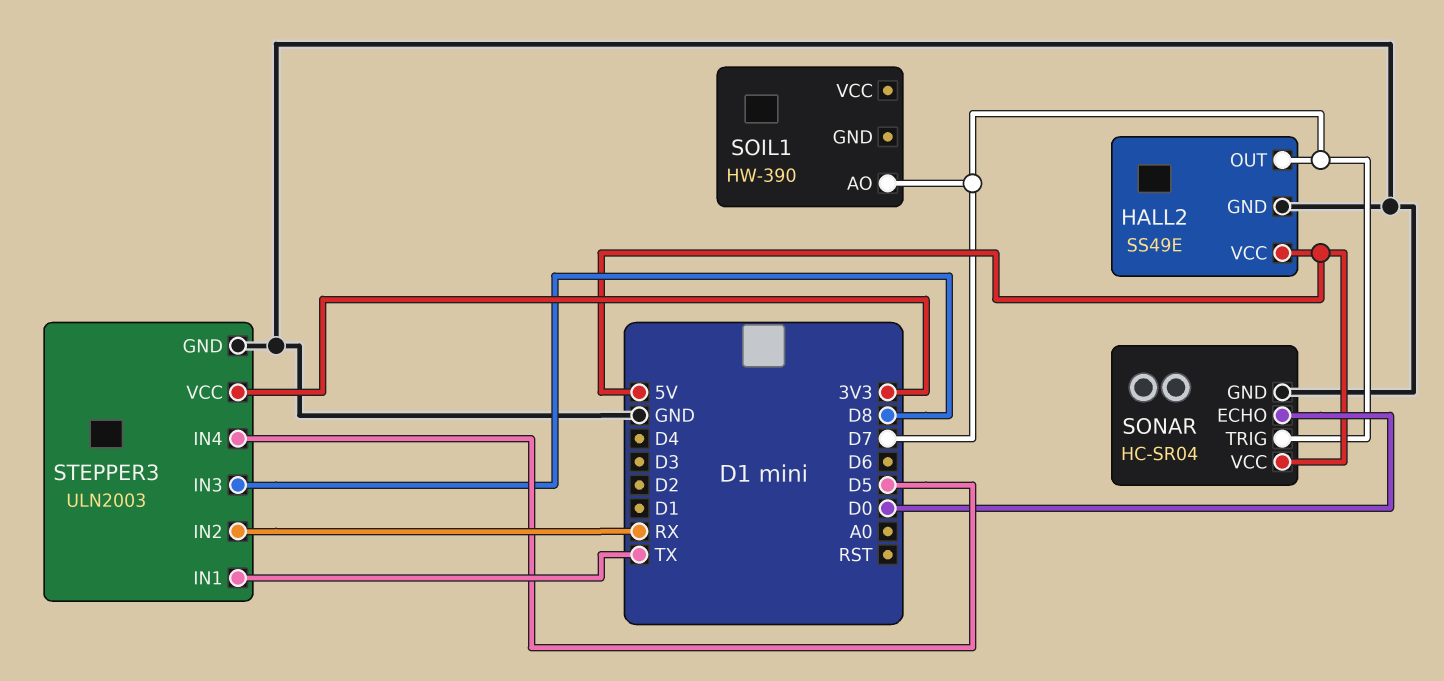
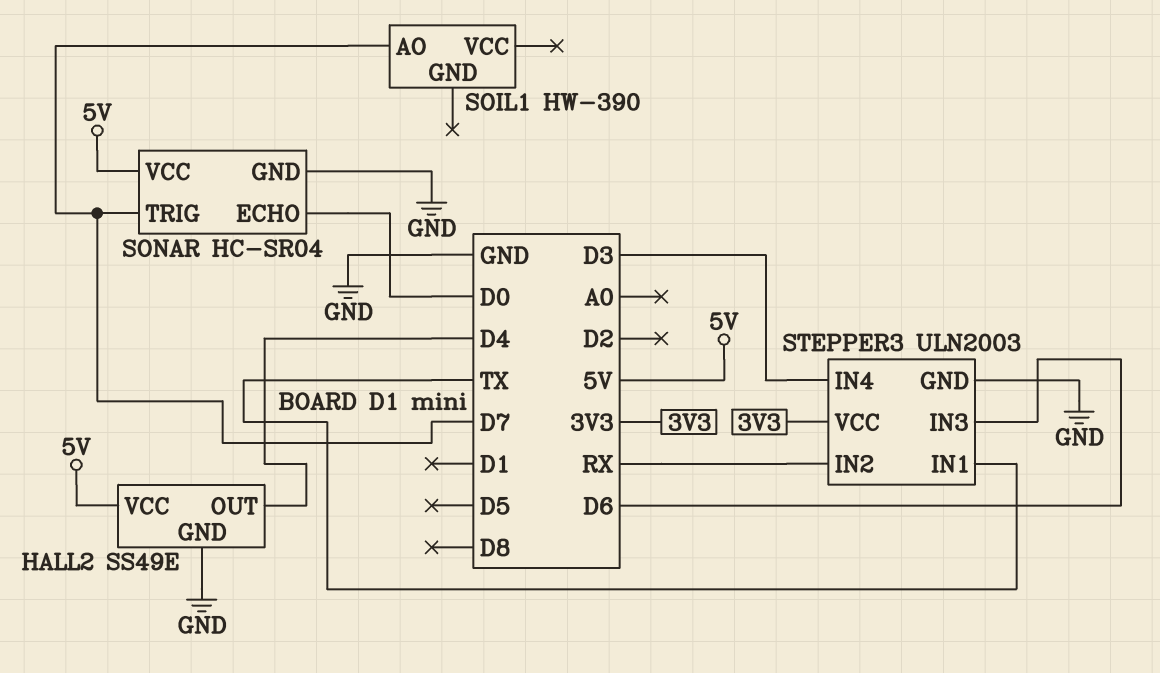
HALL2 pin OUT: D7 -> D4
STEPPER3 pin IN3: D8 -> D6
STEPPER3 pin IN4: D5 -> D3

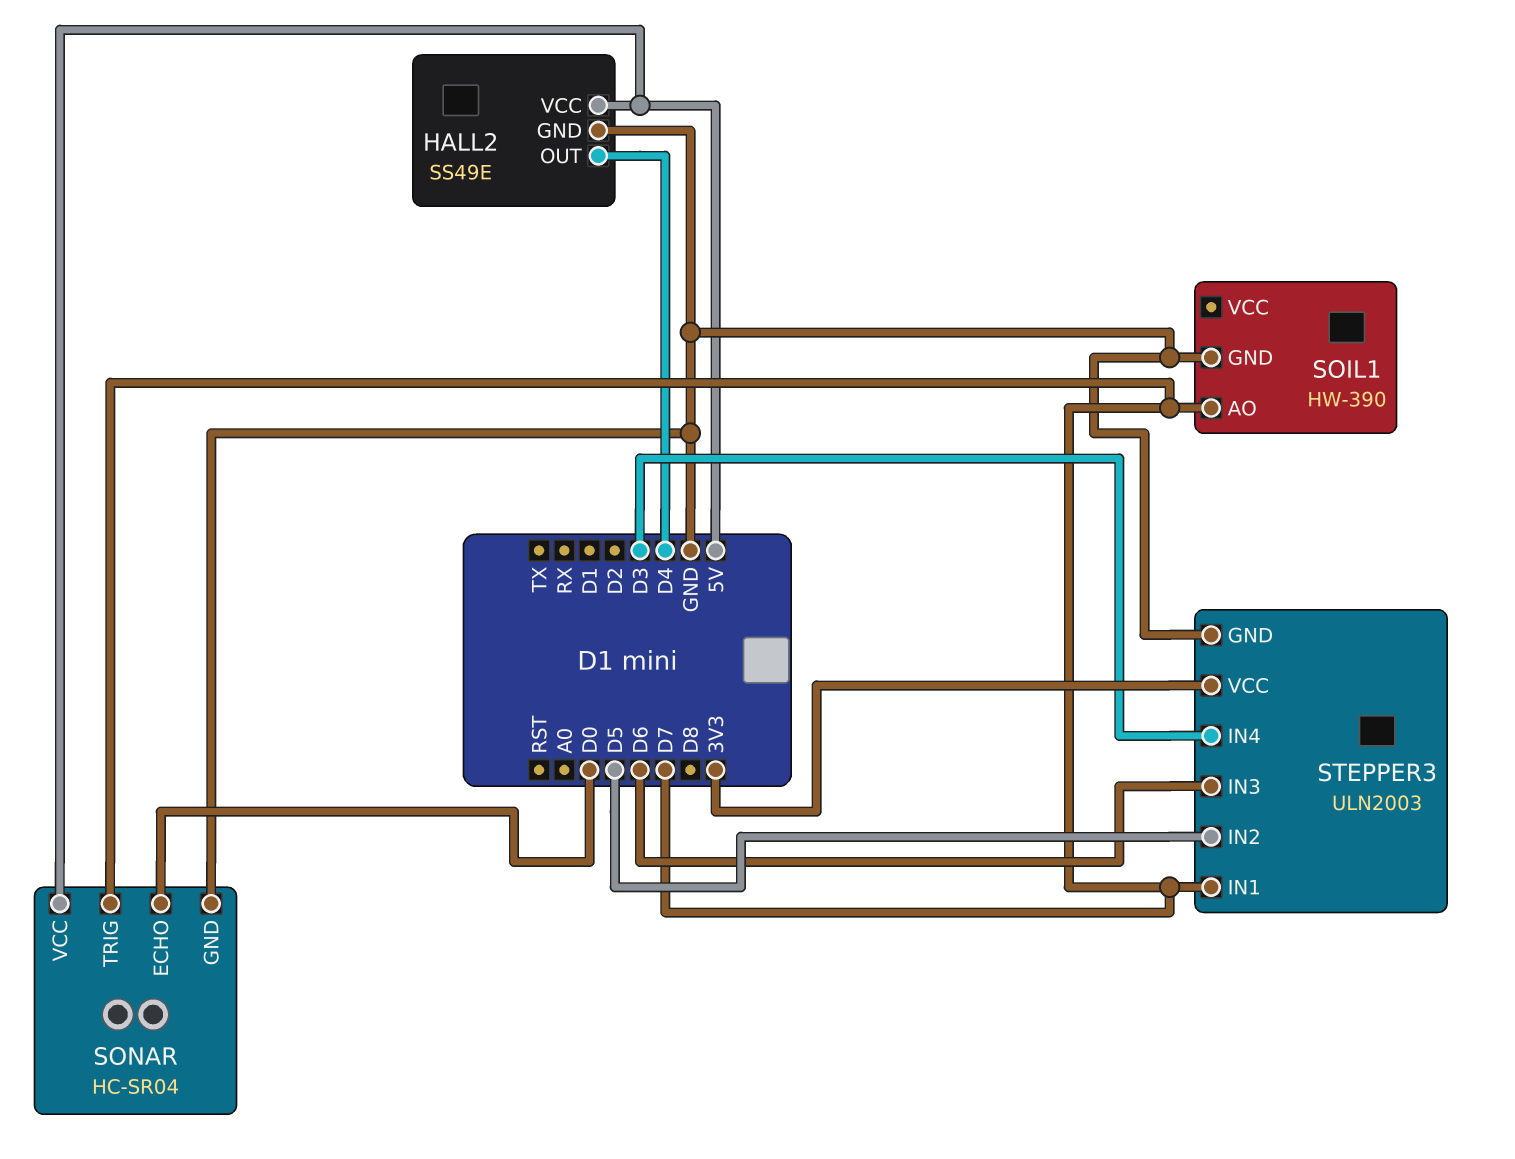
SOIL1 pin GND: none -> GND
STEPPER3 pin IN1: TX -> D7
STEPPER3 pin IN2: RX -> D5

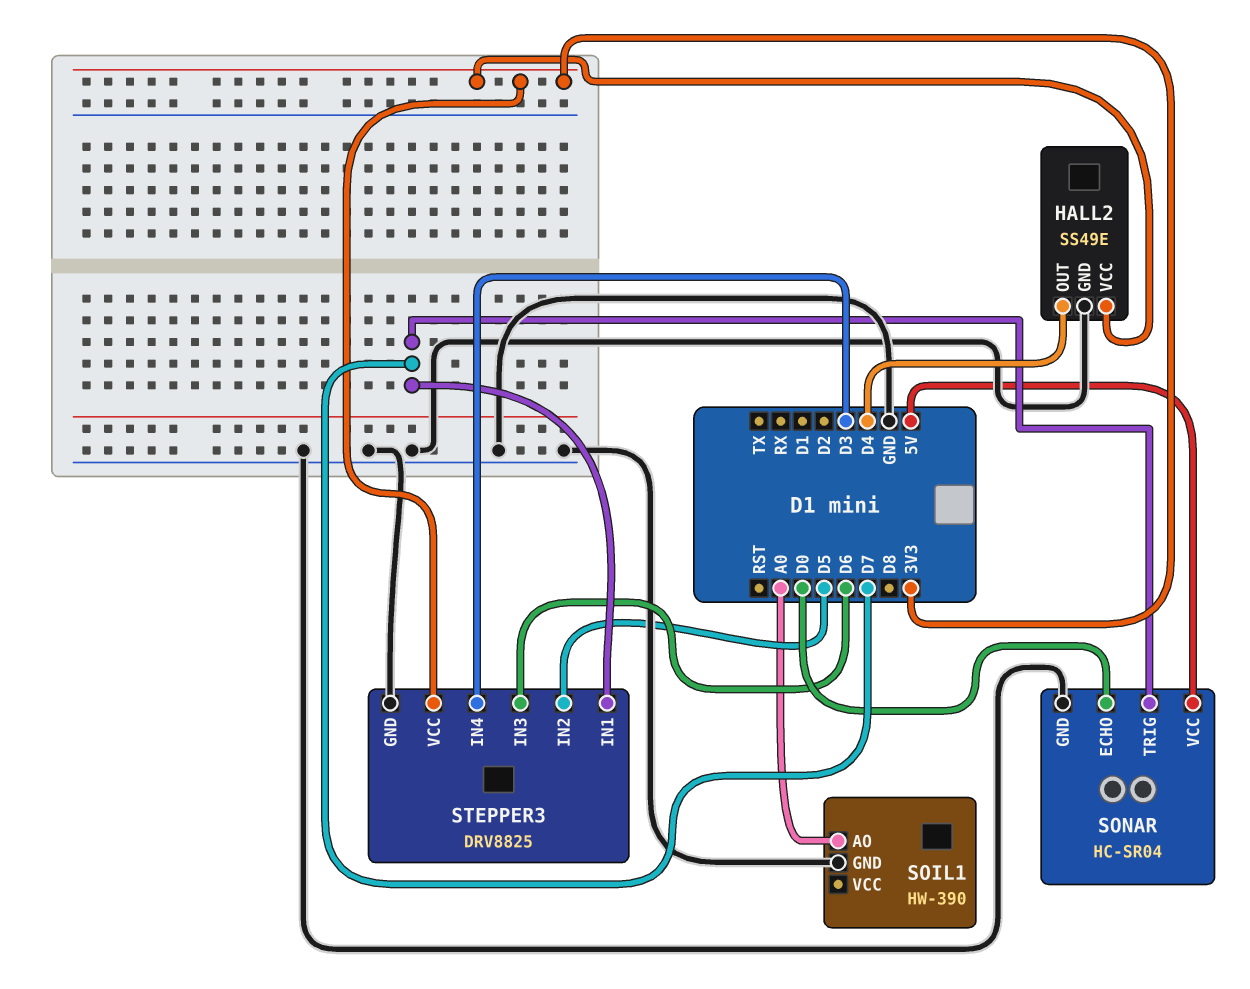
HALL2 pin VCC: 5V -> 3V3
SOIL1 pin AO: D7 -> A0
STEPPER3: ULN2003 -> DRV8825

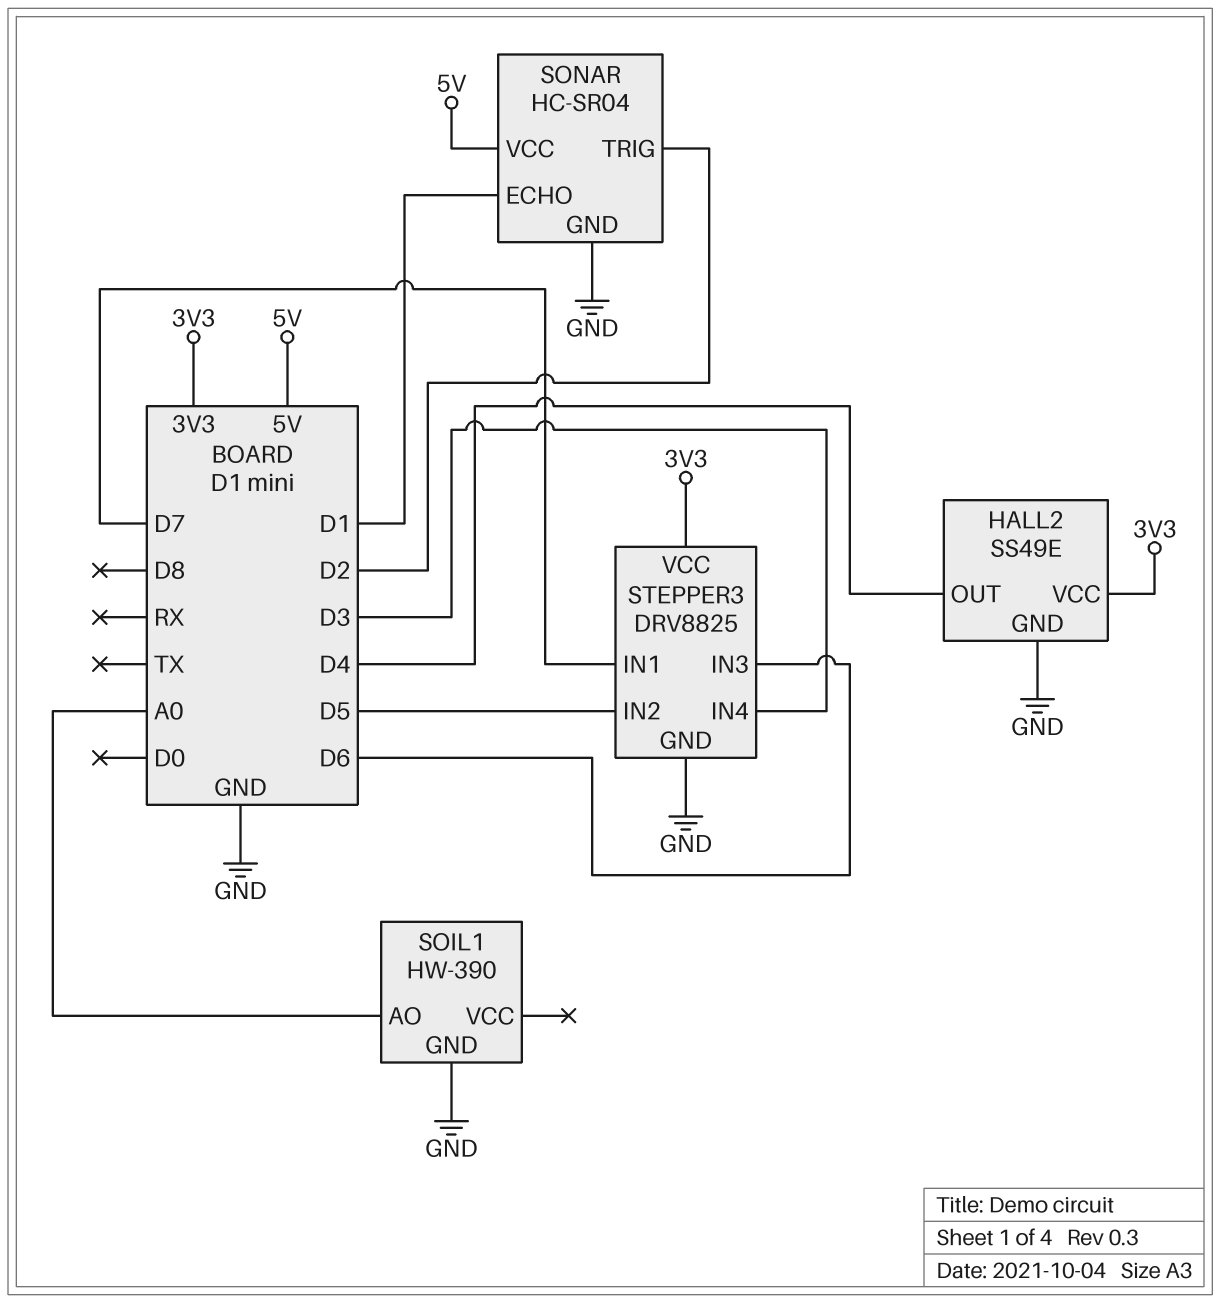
SONAR pin ECHO: D0 -> D1
SONAR pin TRIG: D7 -> D2

